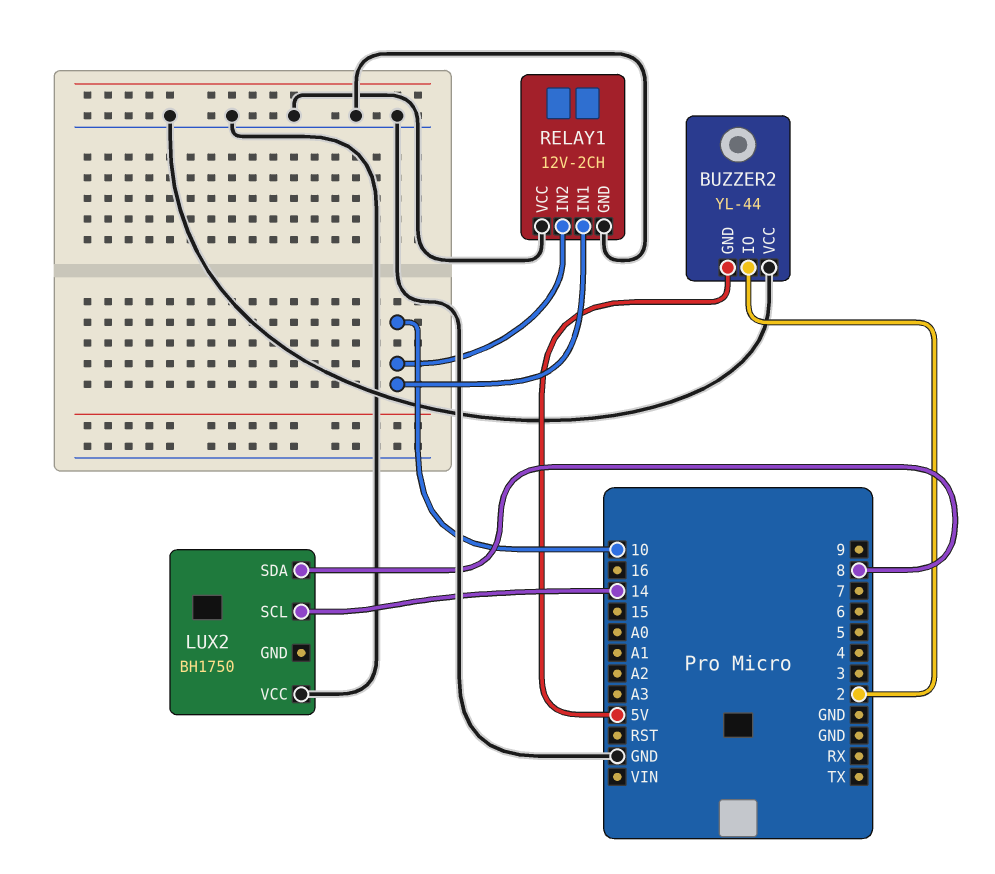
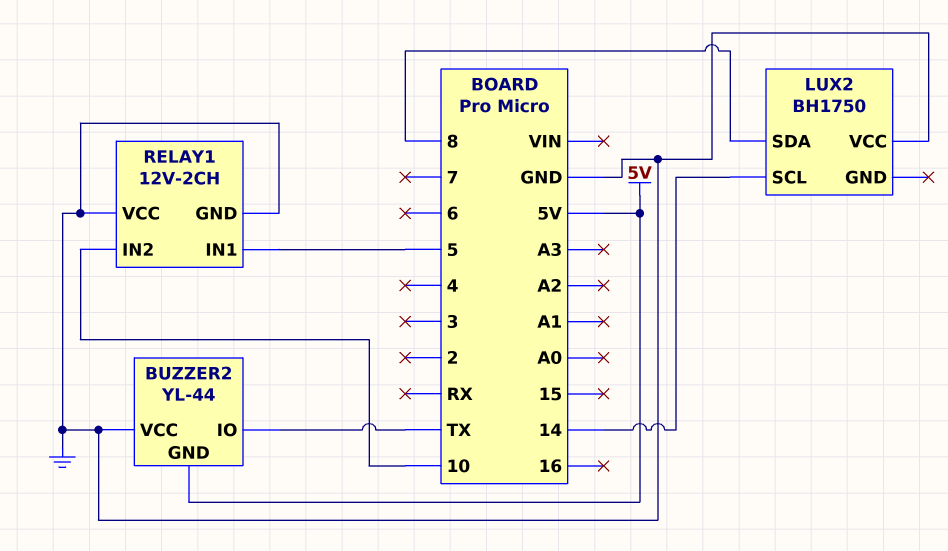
BUZZER2 pin IO: 2 -> TX
RELAY1 pin IN1: 10 -> 5

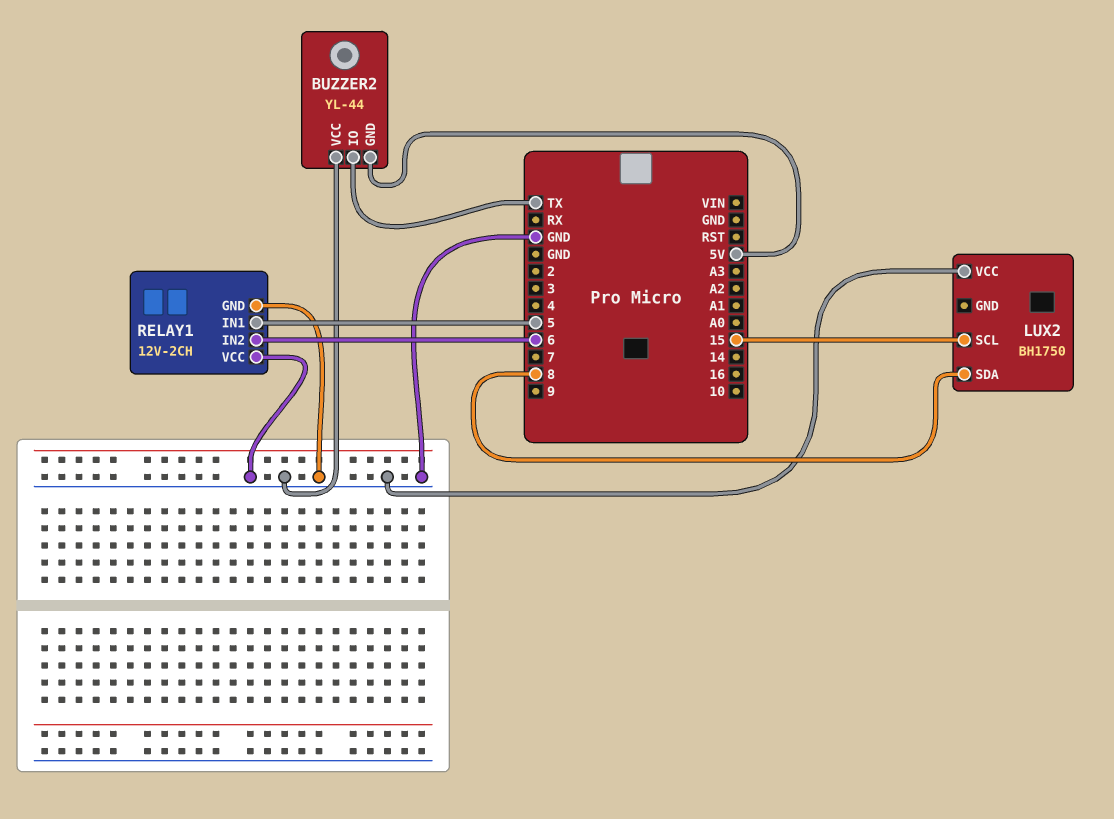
LUX2 pin SCL: 14 -> 15
RELAY1 pin IN2: 10 -> 6

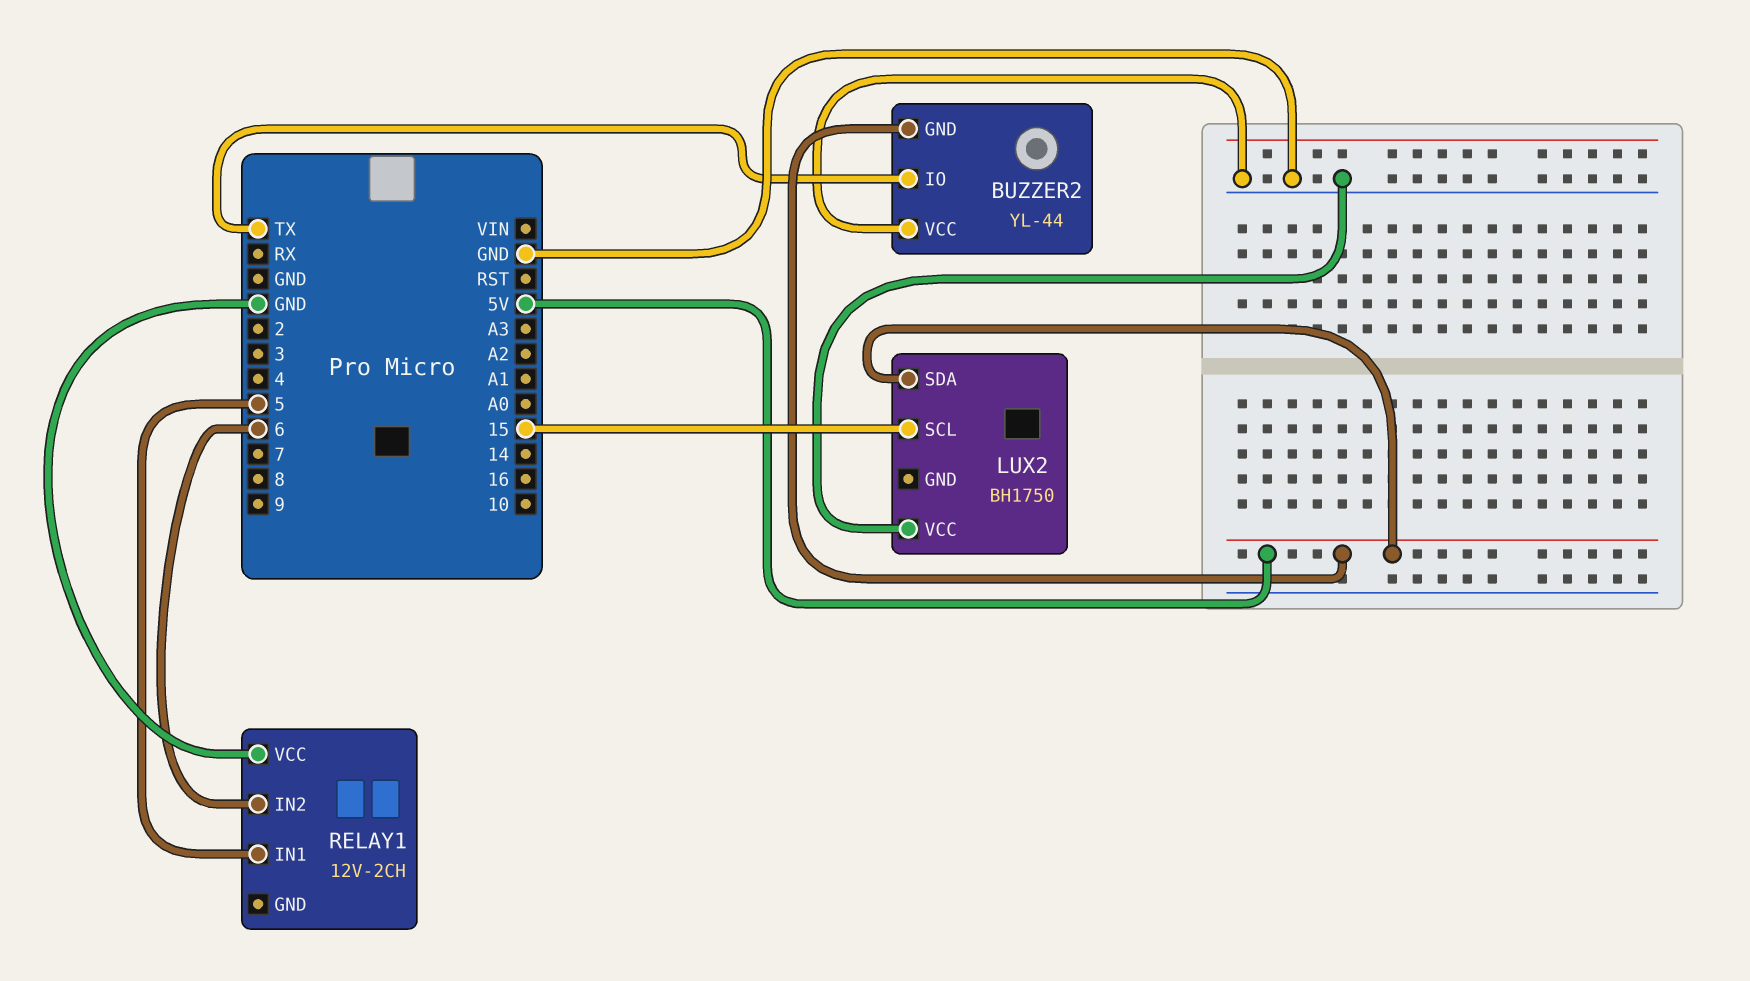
LUX2 pin SDA: 8 -> 5V
RELAY1 pin GND: GND -> none

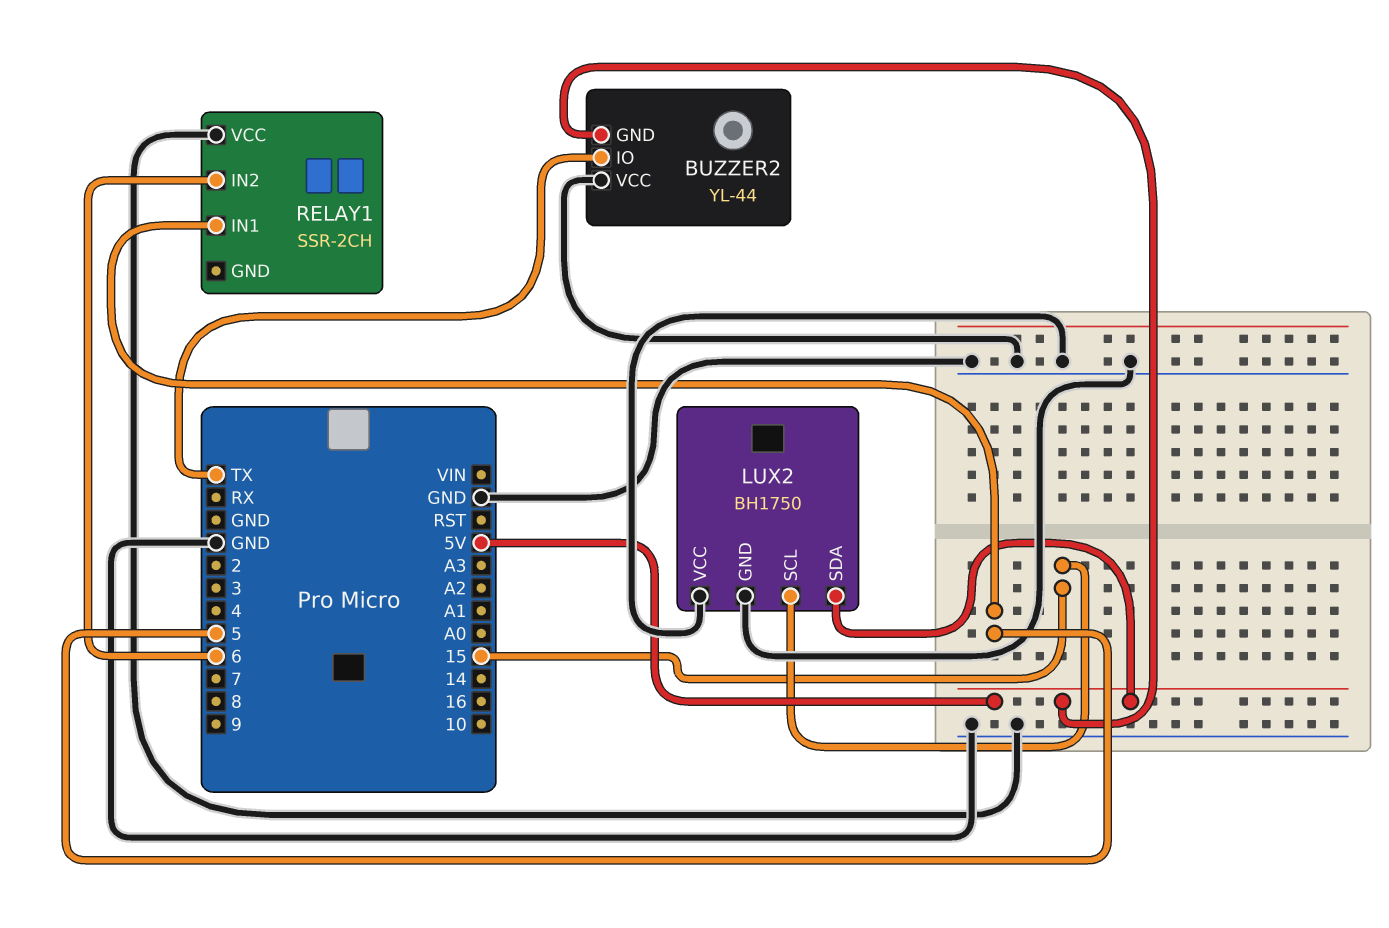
LUX2 pin GND: none -> GND
RELAY1: 12V-2CH -> SSR-2CH

